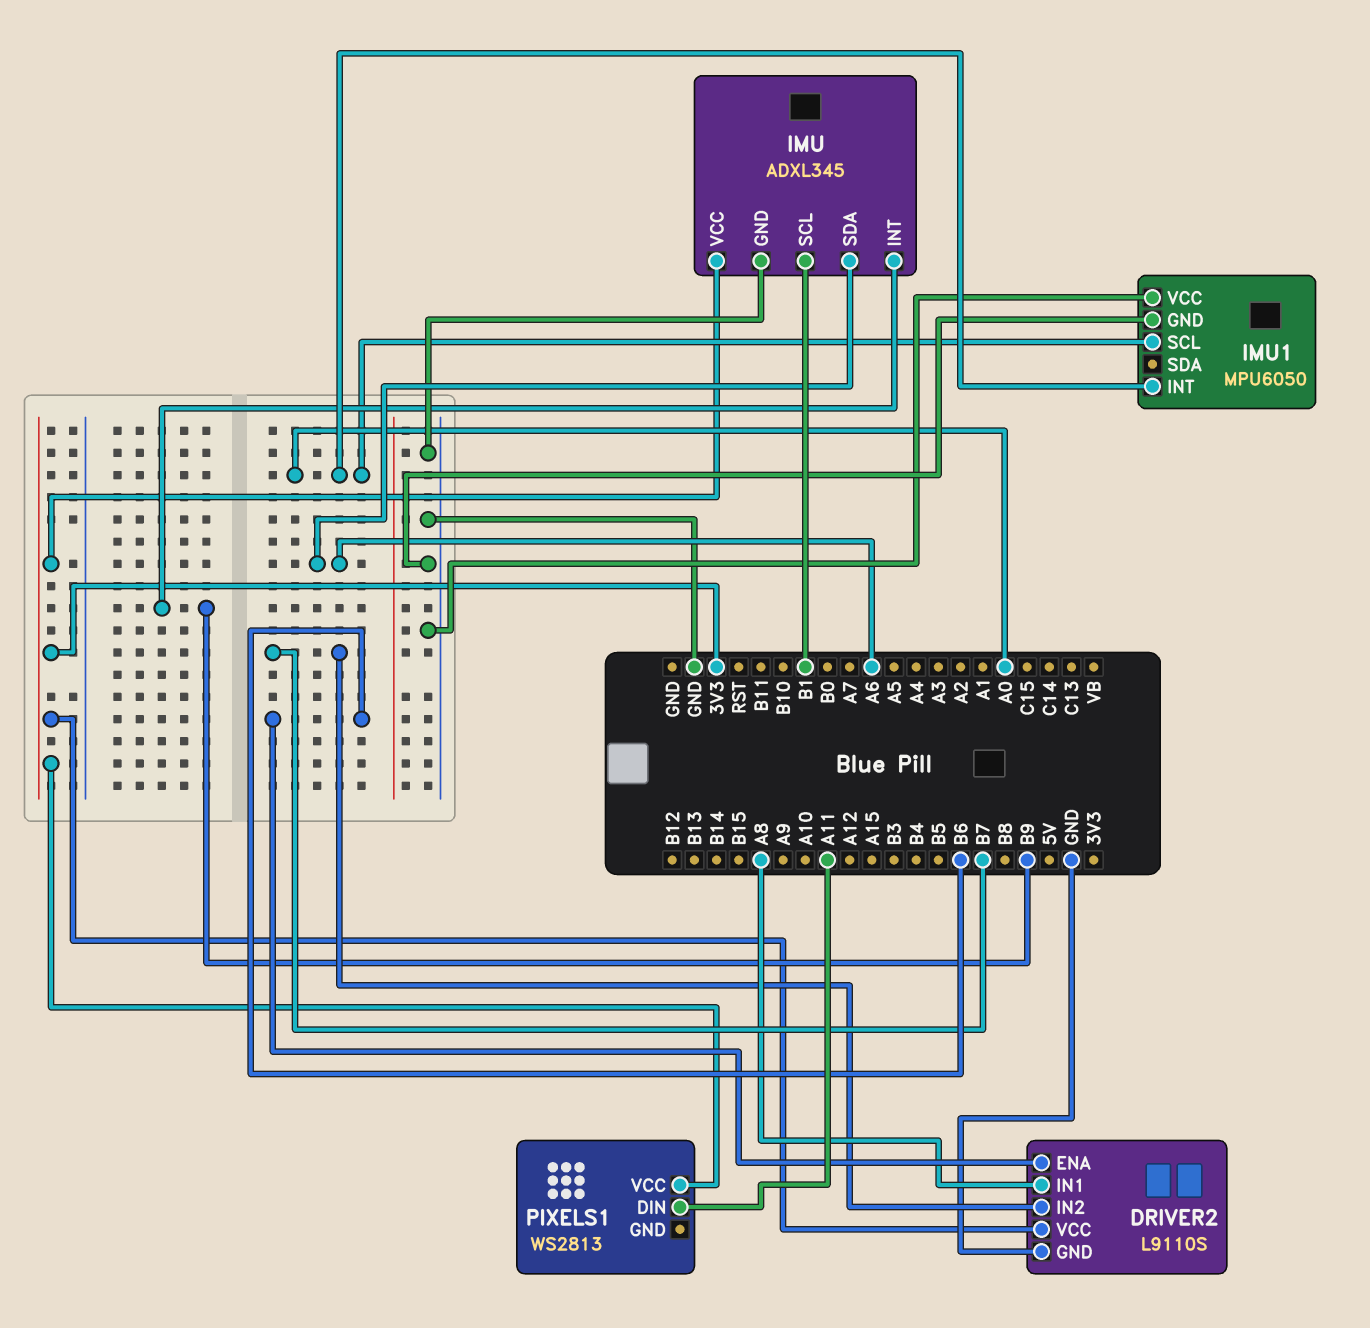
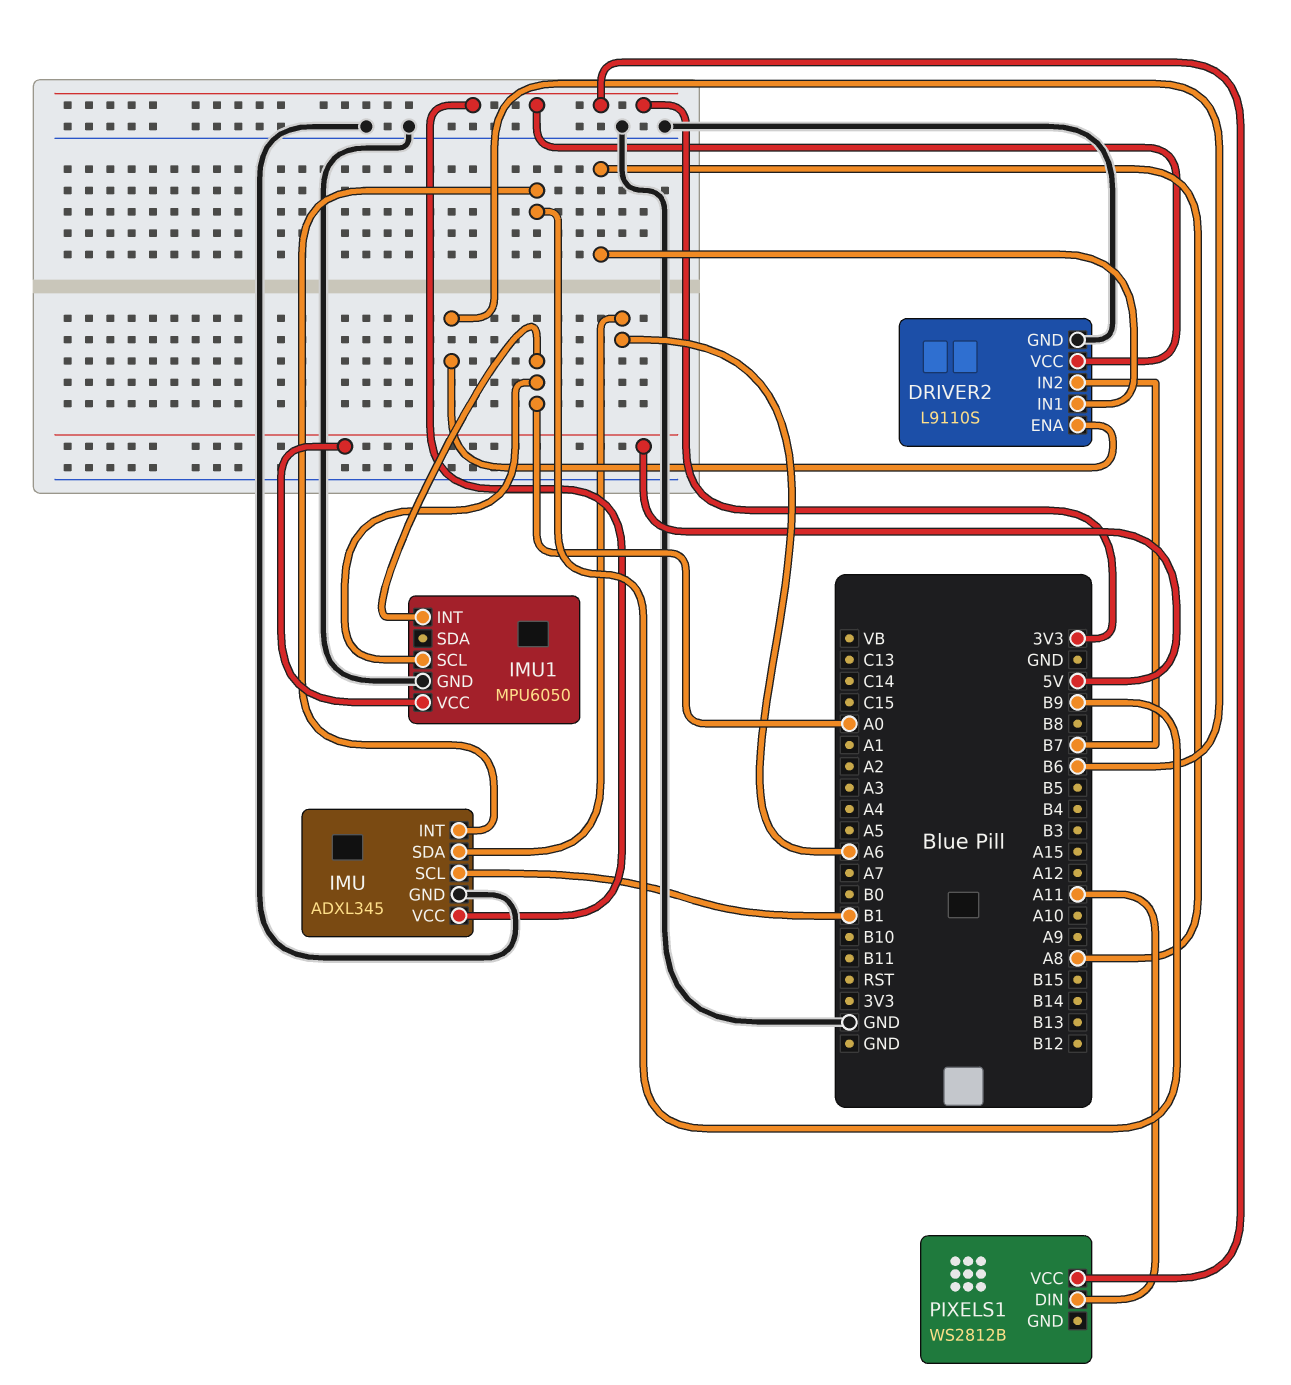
IMU1 pin VCC: GND -> 5V
PIXELS1: WS2813 -> WS2812B

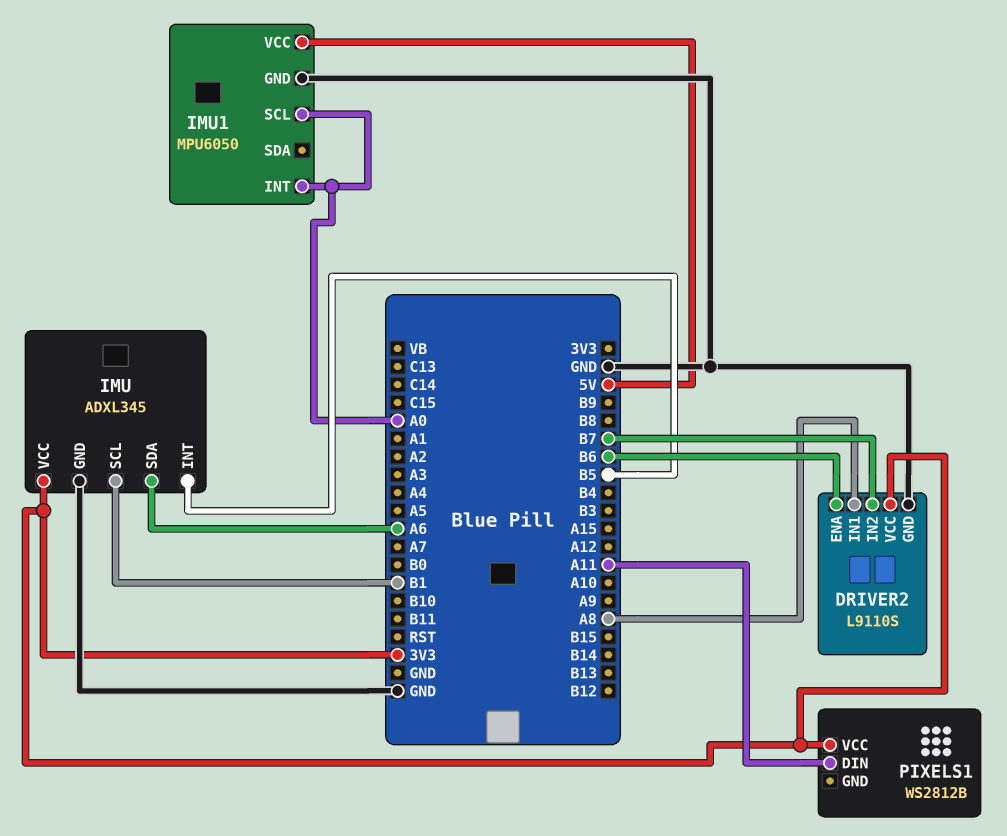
IMU pin INT: B9 -> B5

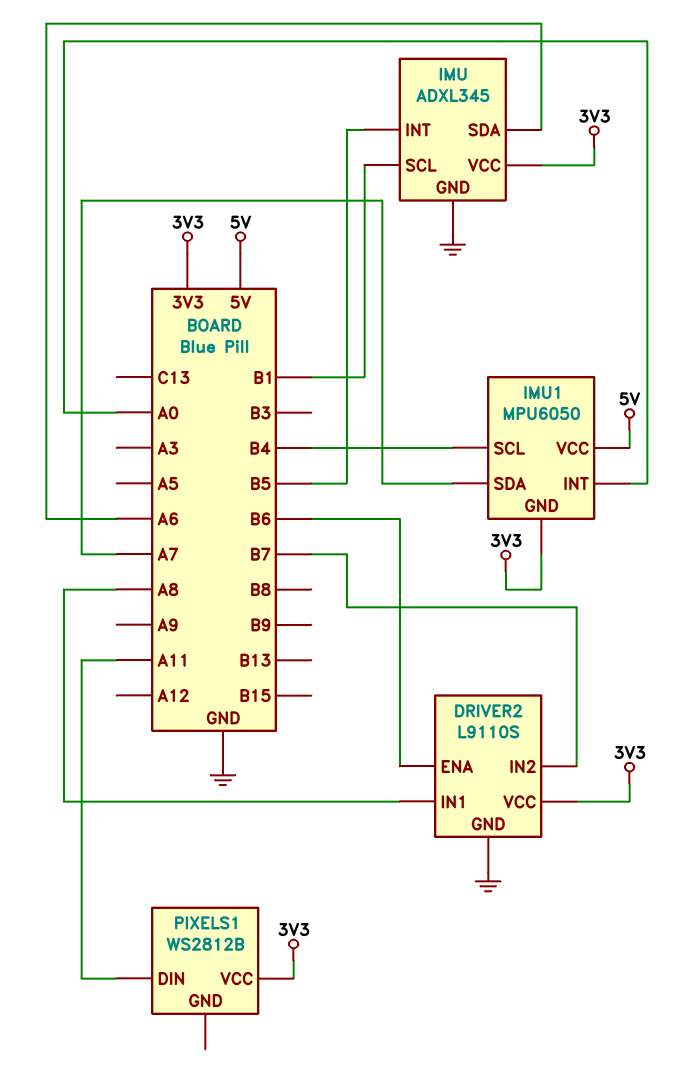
IMU1 pin GND: GND -> 3V3
IMU1 pin SCL: A0 -> B4
IMU1 pin SDA: none -> A7

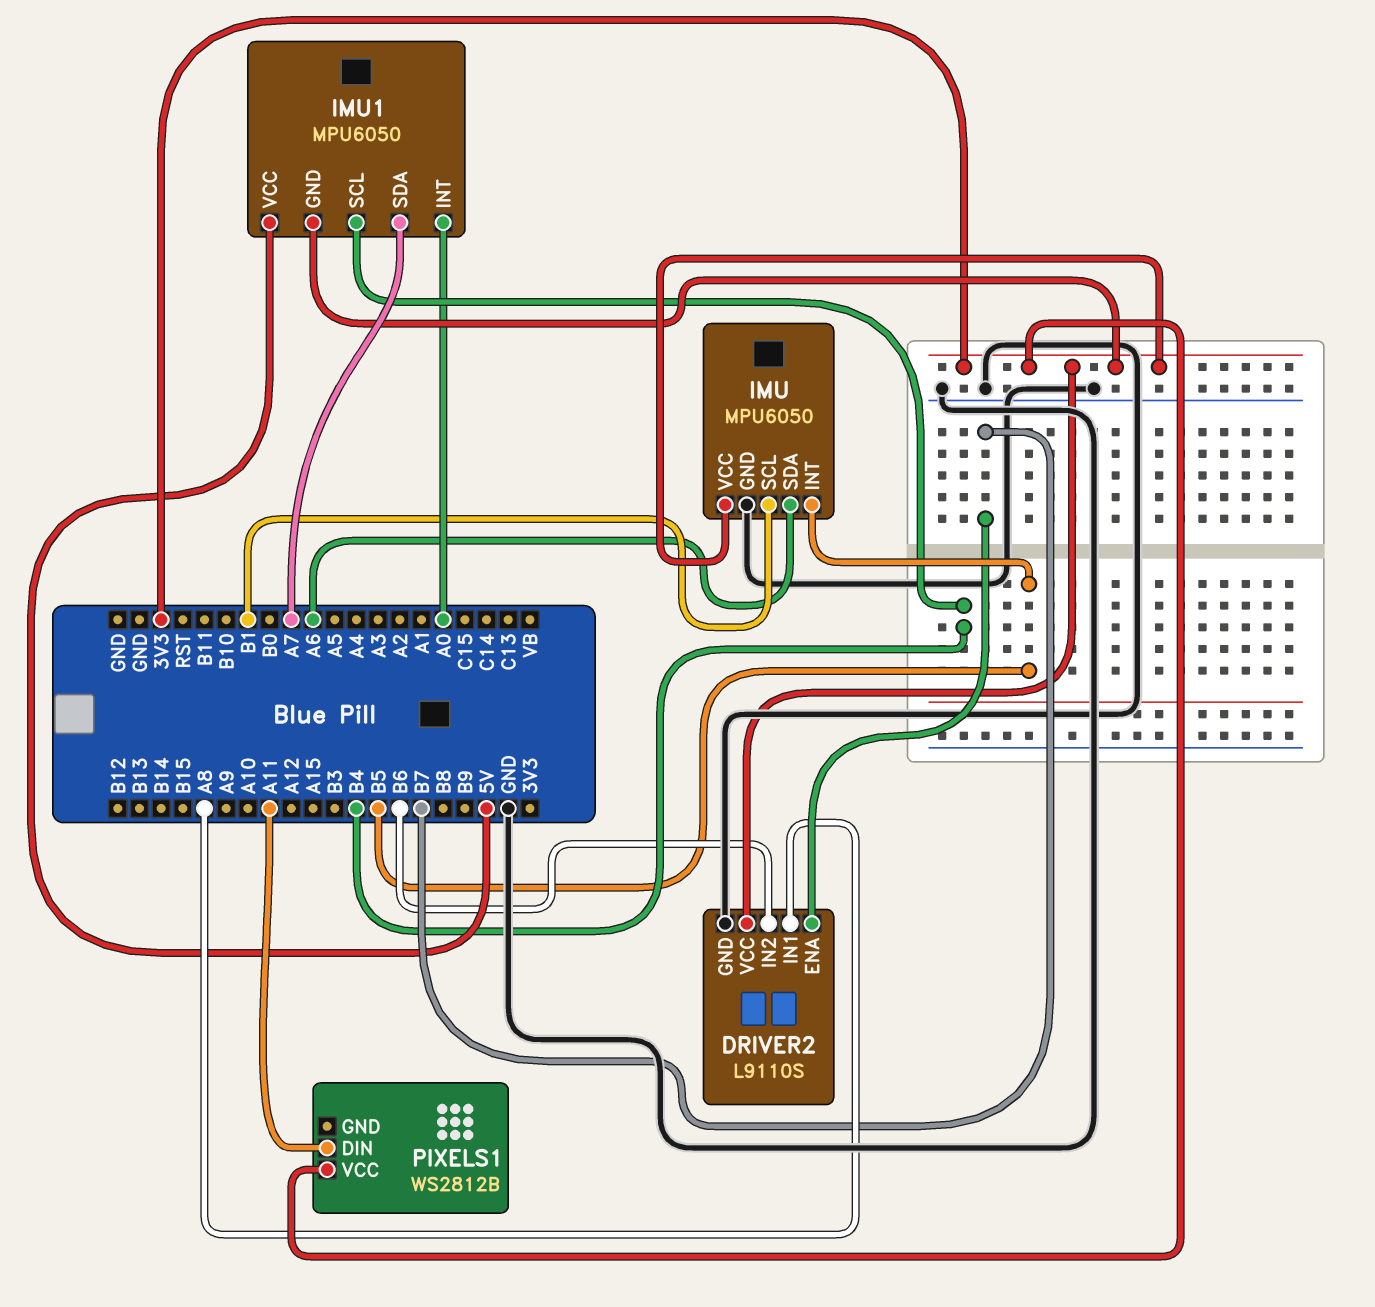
DRIVER2 pin ENA: B6 -> B7
DRIVER2 pin IN2: B7 -> B6
IMU: ADXL345 -> MPU6050

